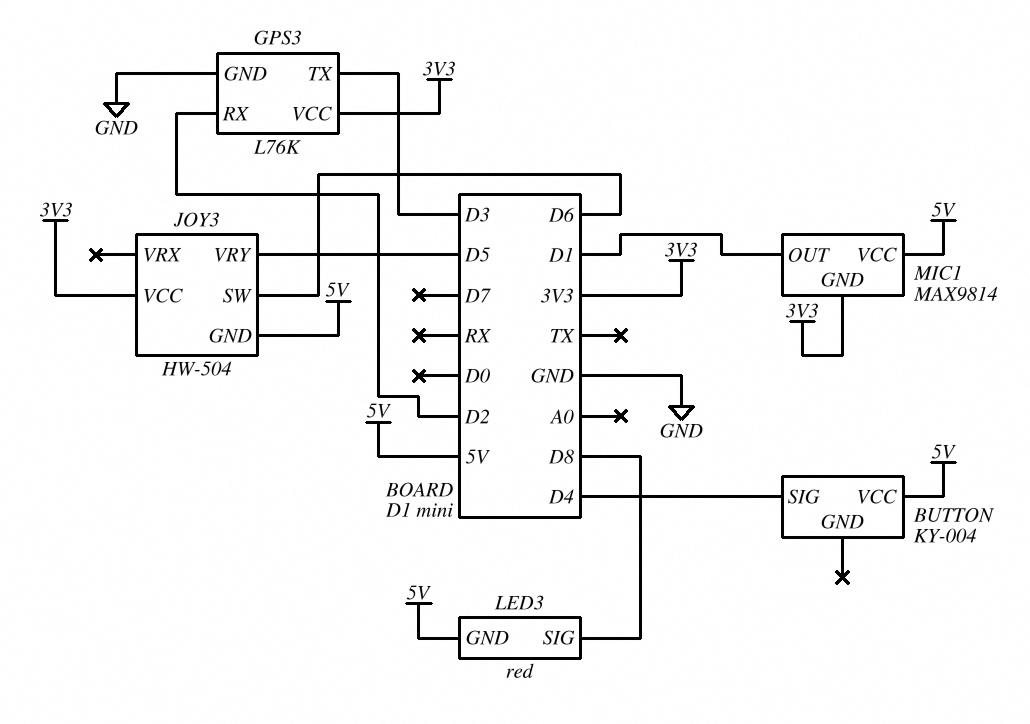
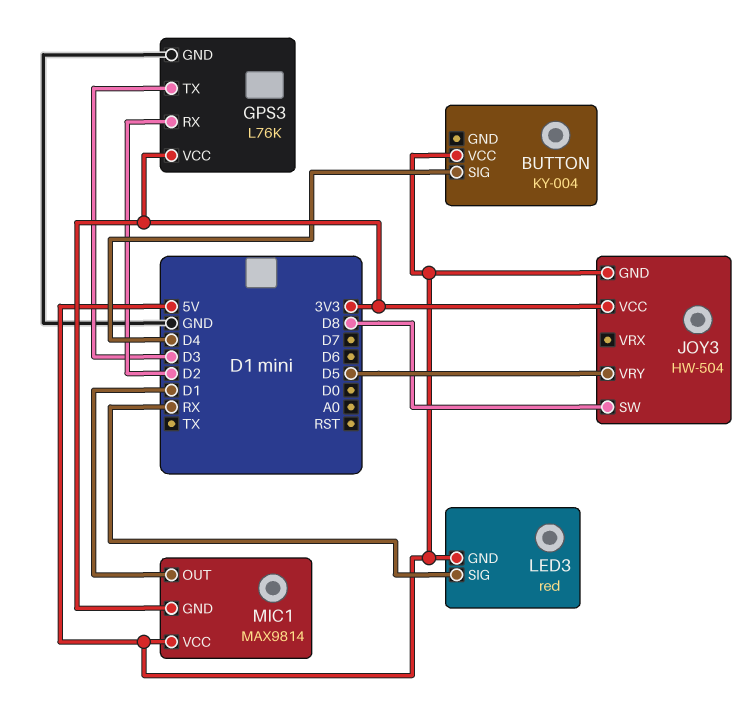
JOY3 pin SW: D6 -> D8
LED3 pin SIG: D8 -> RX

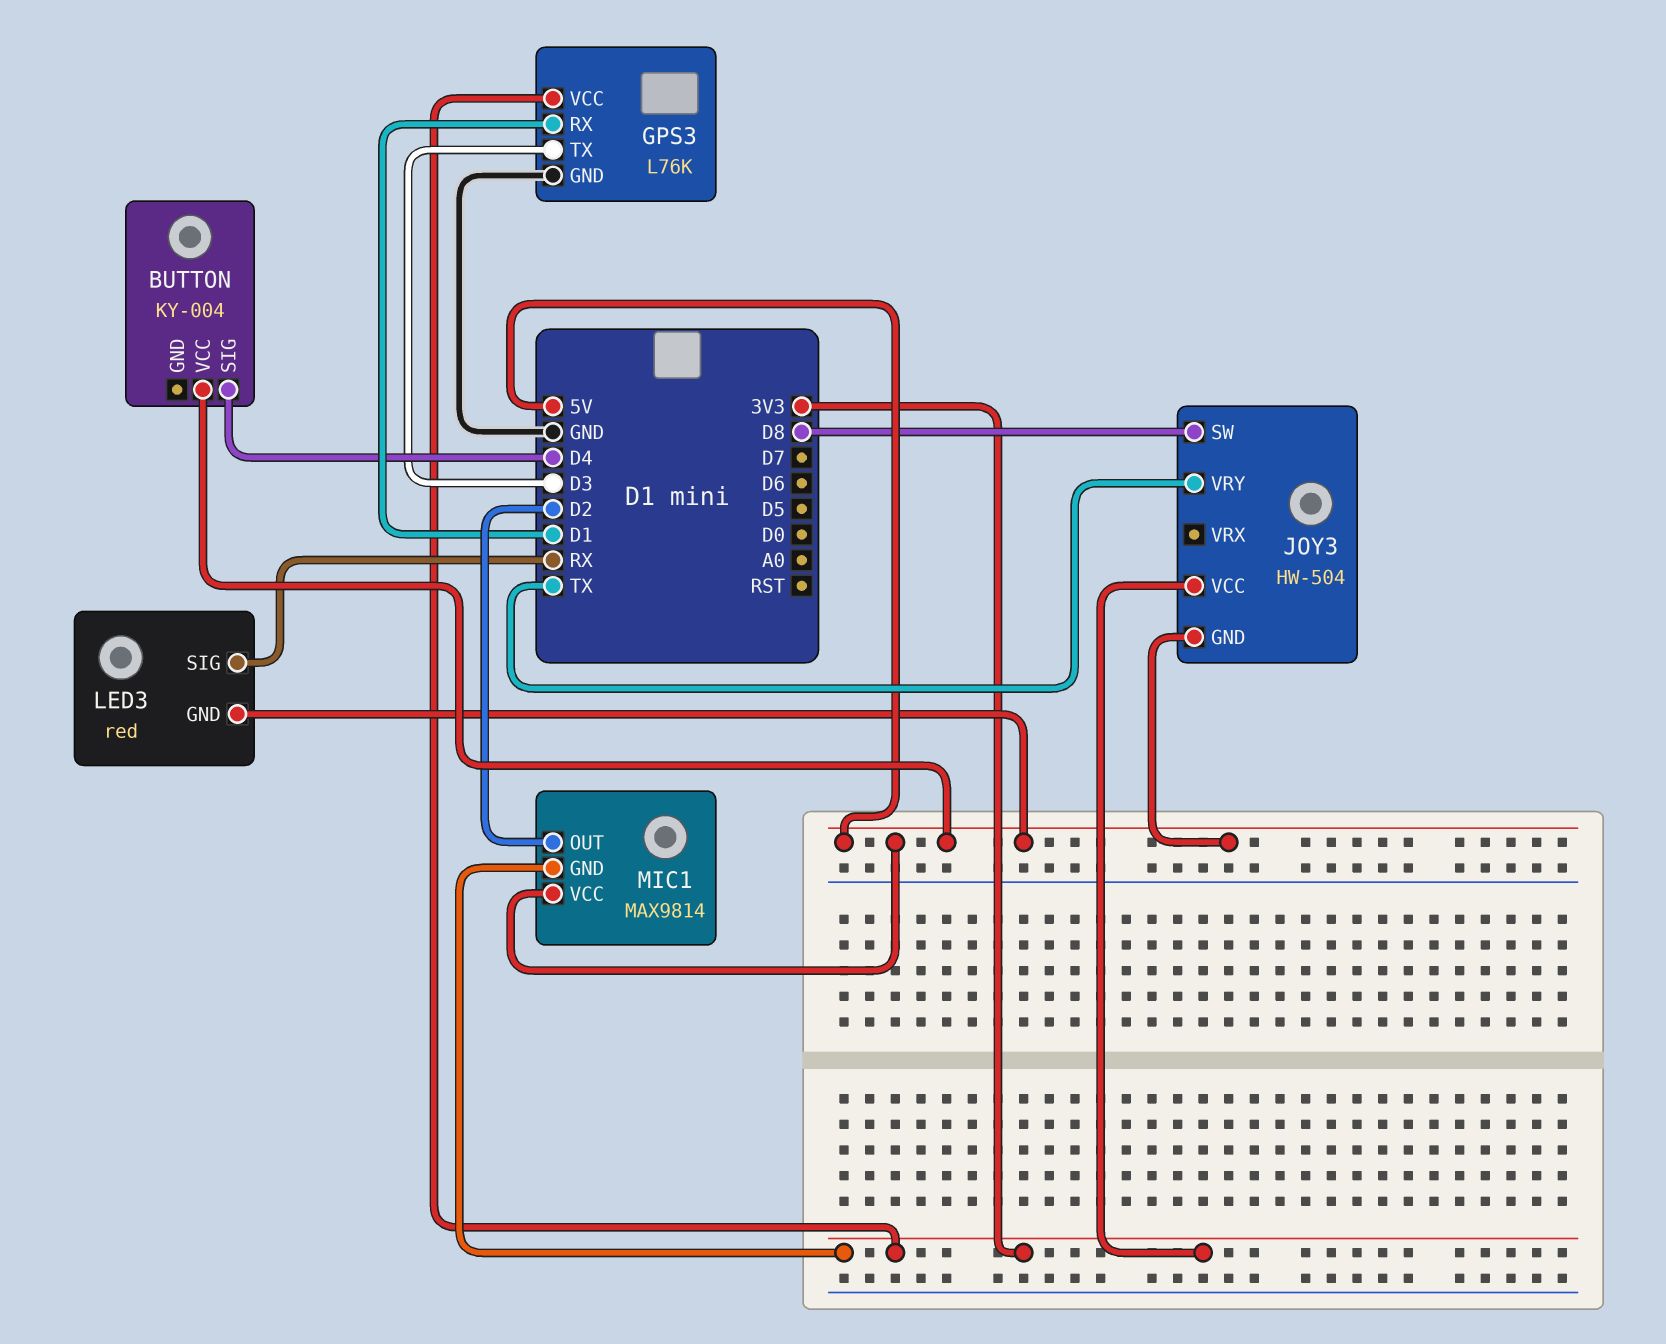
GPS3 pin RX: D2 -> D1
JOY3 pin VRY: D5 -> TX
MIC1 pin OUT: D1 -> D2

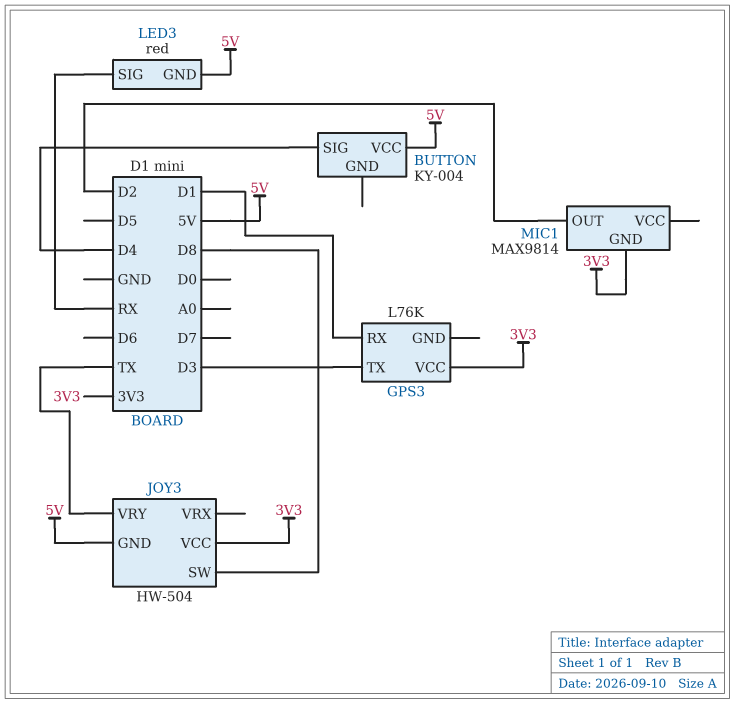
GPS3 pin GND: GND -> none
MIC1 pin VCC: 5V -> none

